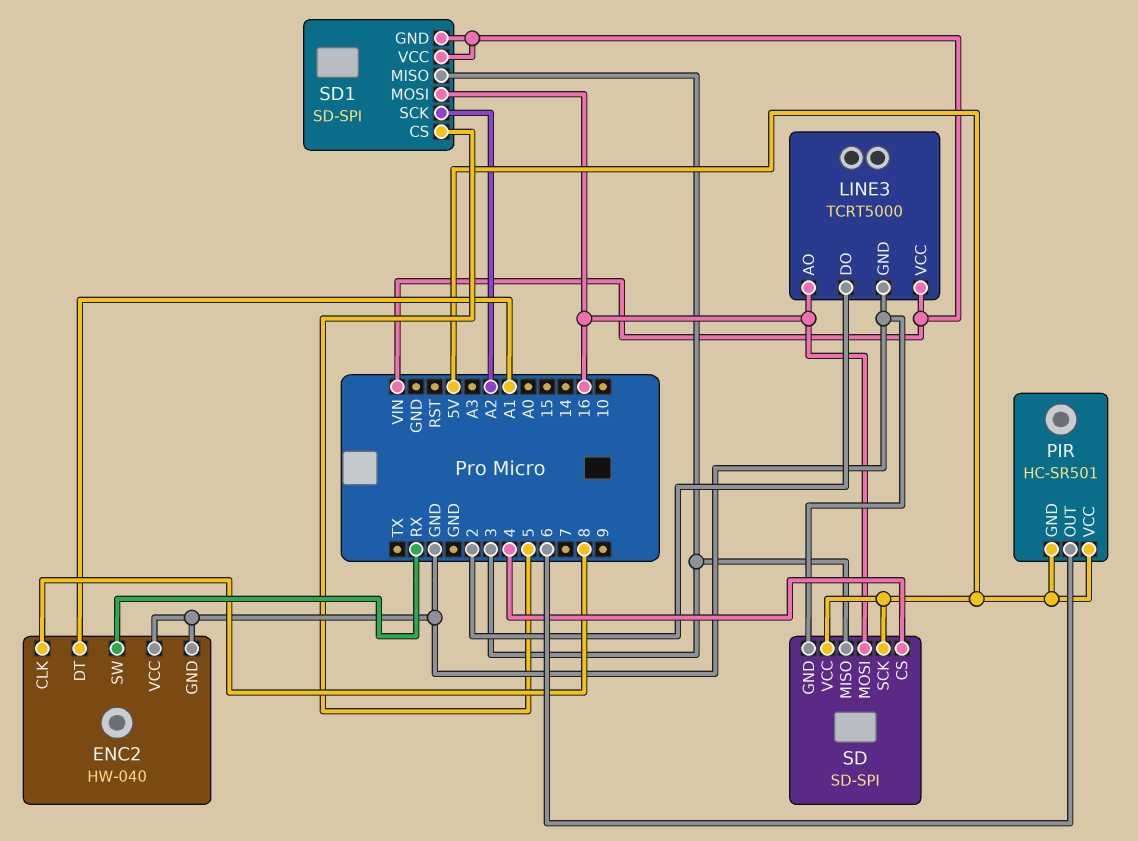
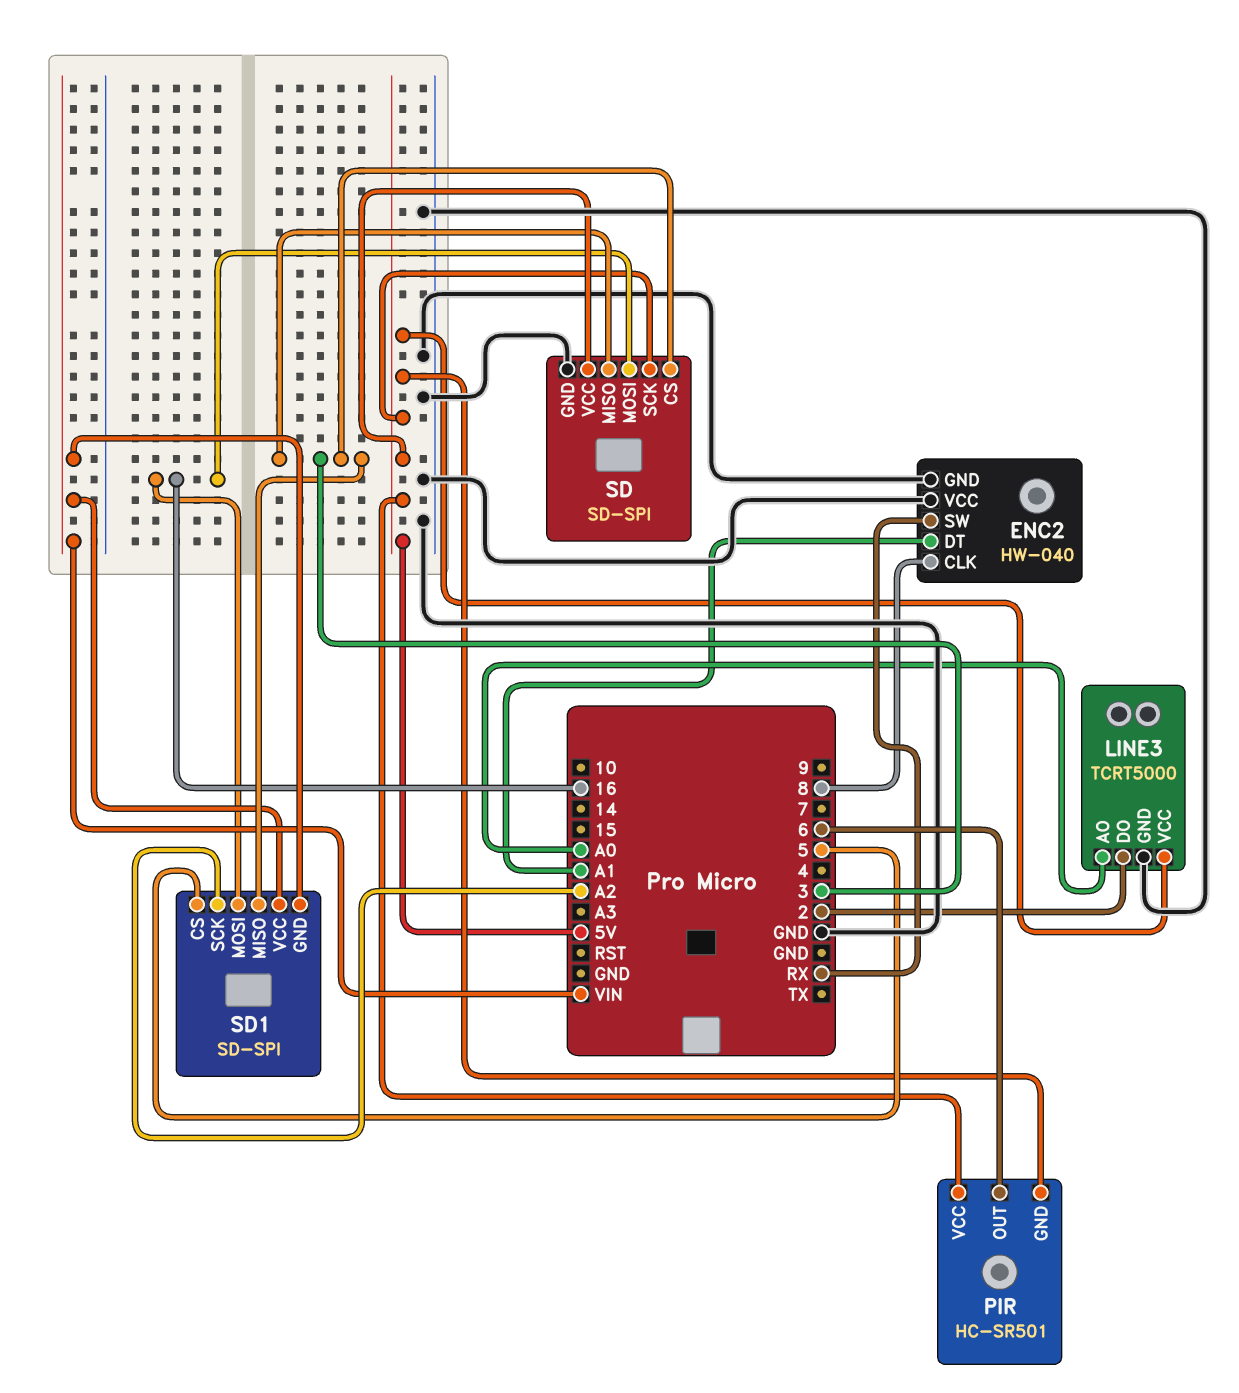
LINE3 pin AO: 16 -> A0
LINE3 pin VCC: VIN -> 5V
SD pin CS: 4 -> 3

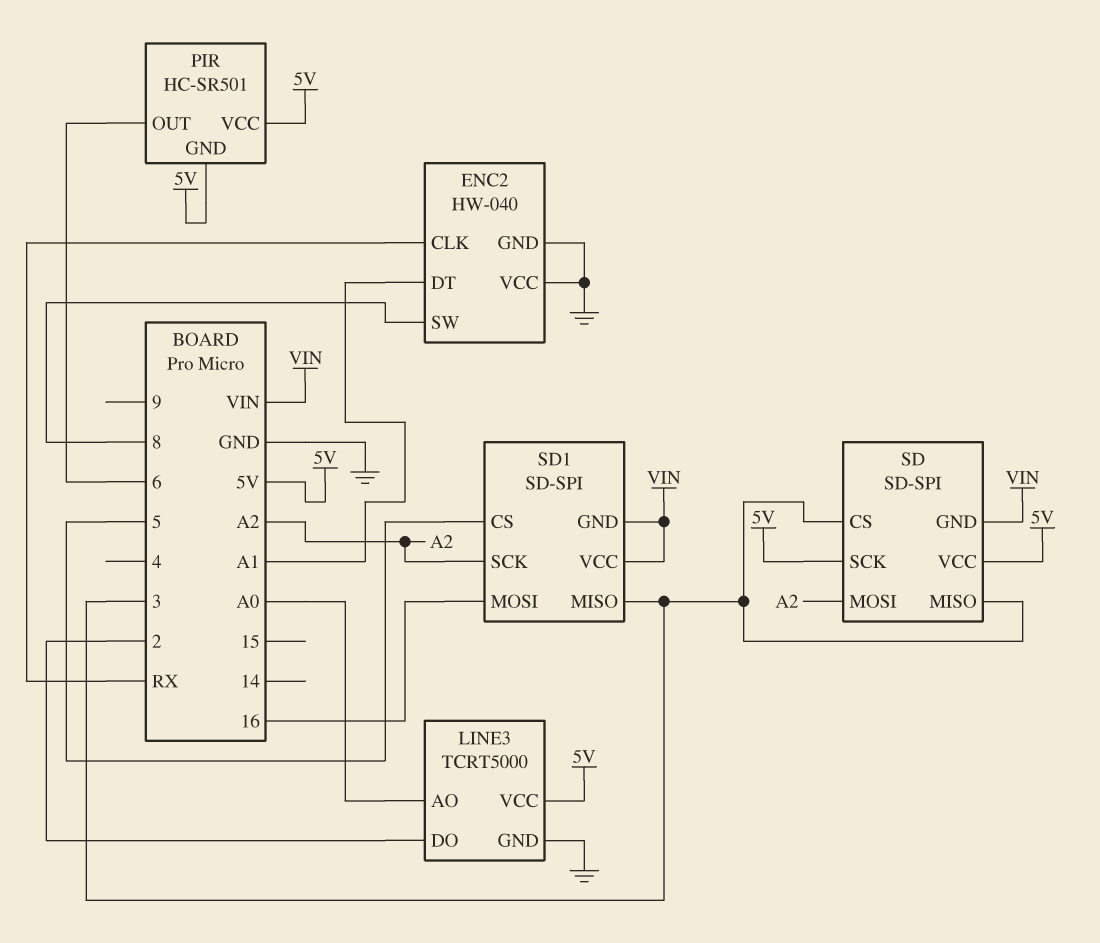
ENC2 pin CLK: 8 -> RX
ENC2 pin SW: RX -> 8
SD pin GND: GND -> VIN
SD pin MOSI: 16 -> A2

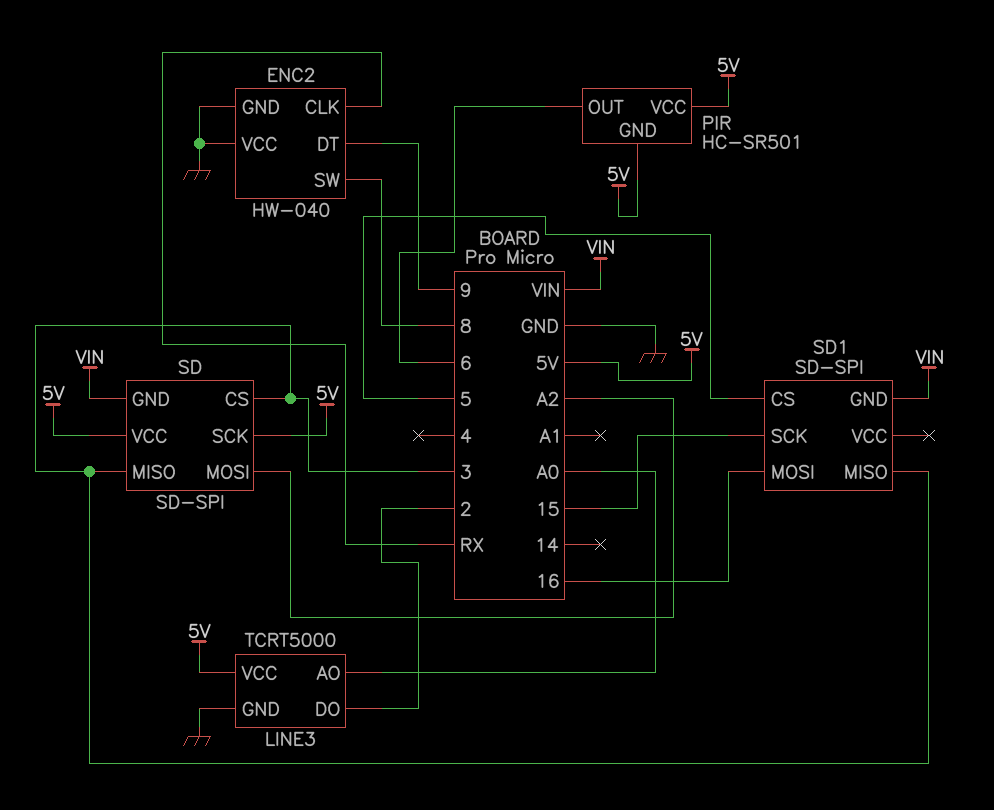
ENC2 pin DT: A1 -> 9
SD1 pin SCK: A2 -> 15
SD1 pin VCC: VIN -> none

